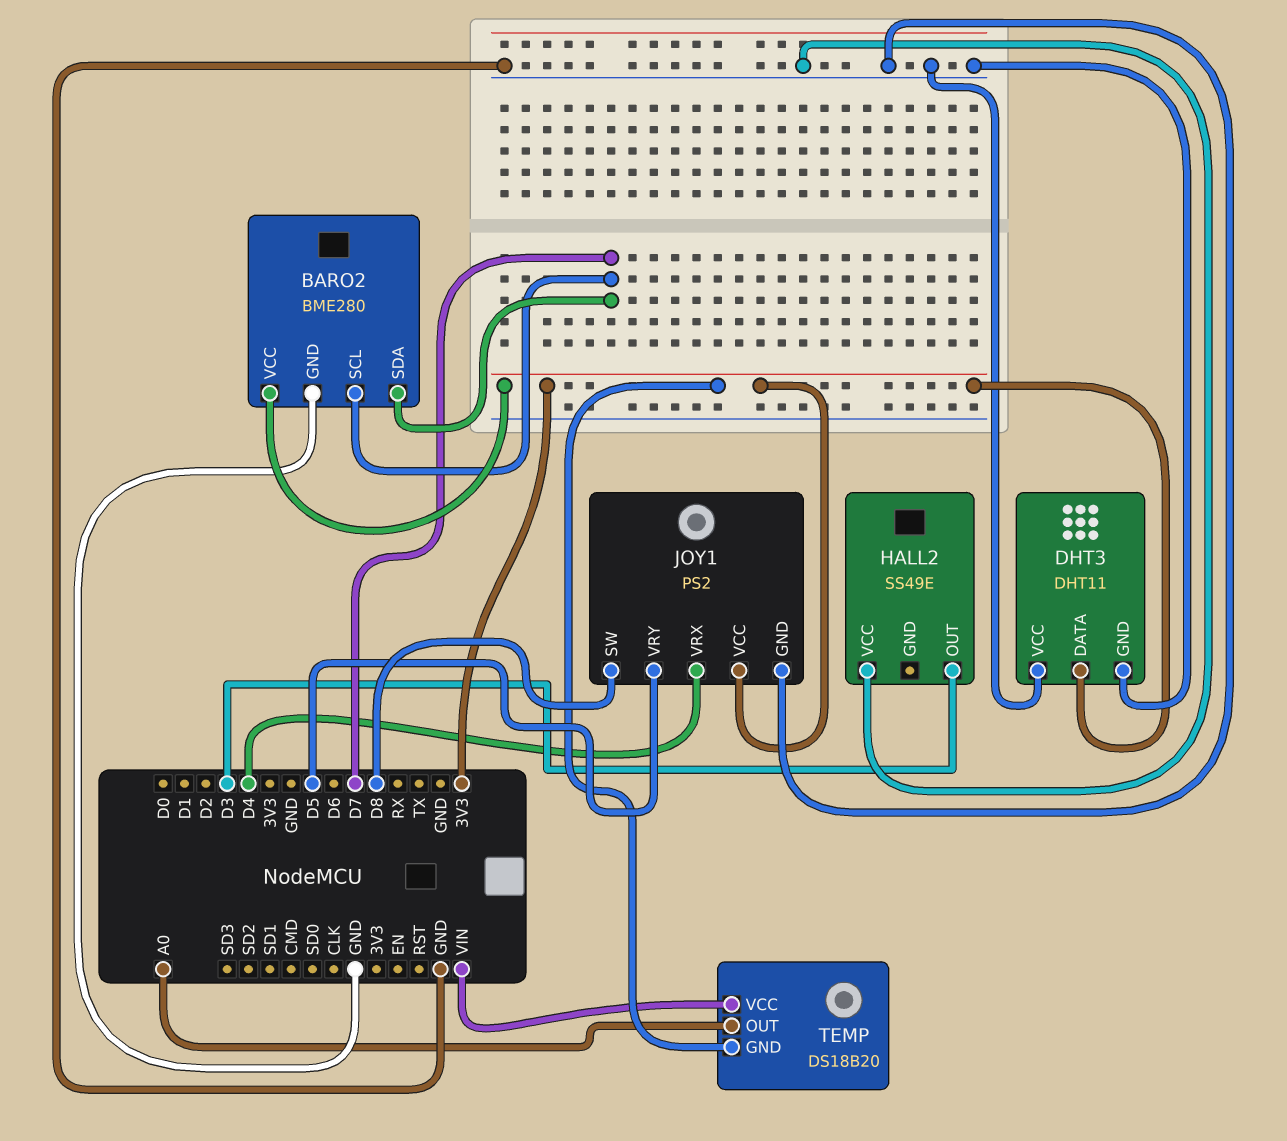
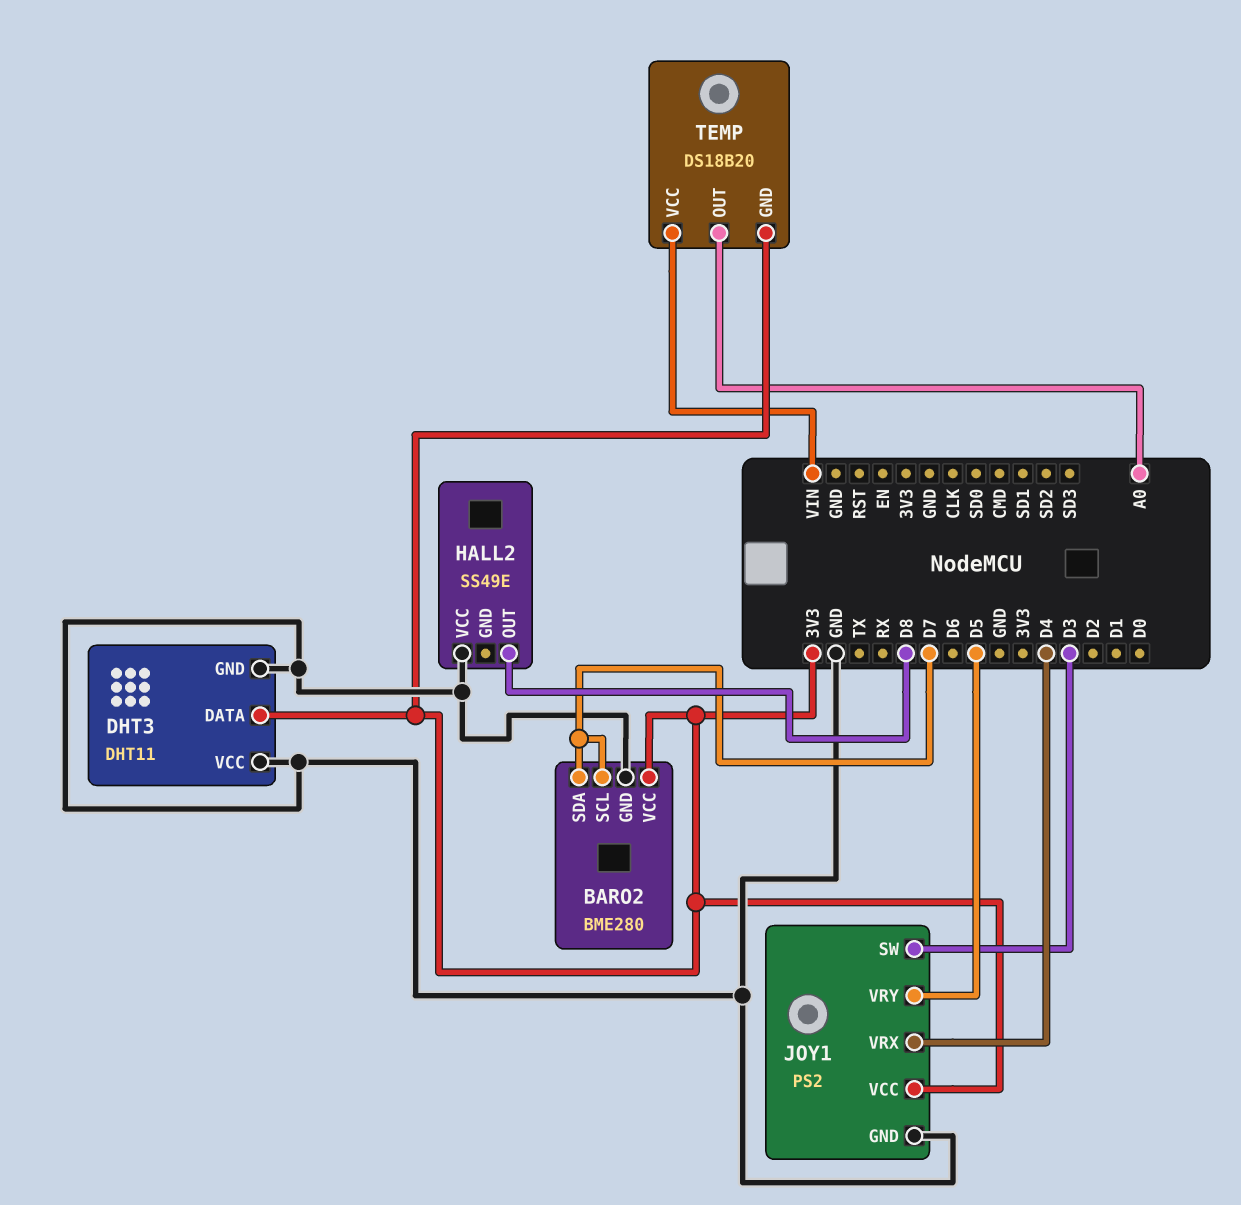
HALL2 pin OUT: D3 -> D8
JOY1 pin SW: D8 -> D3

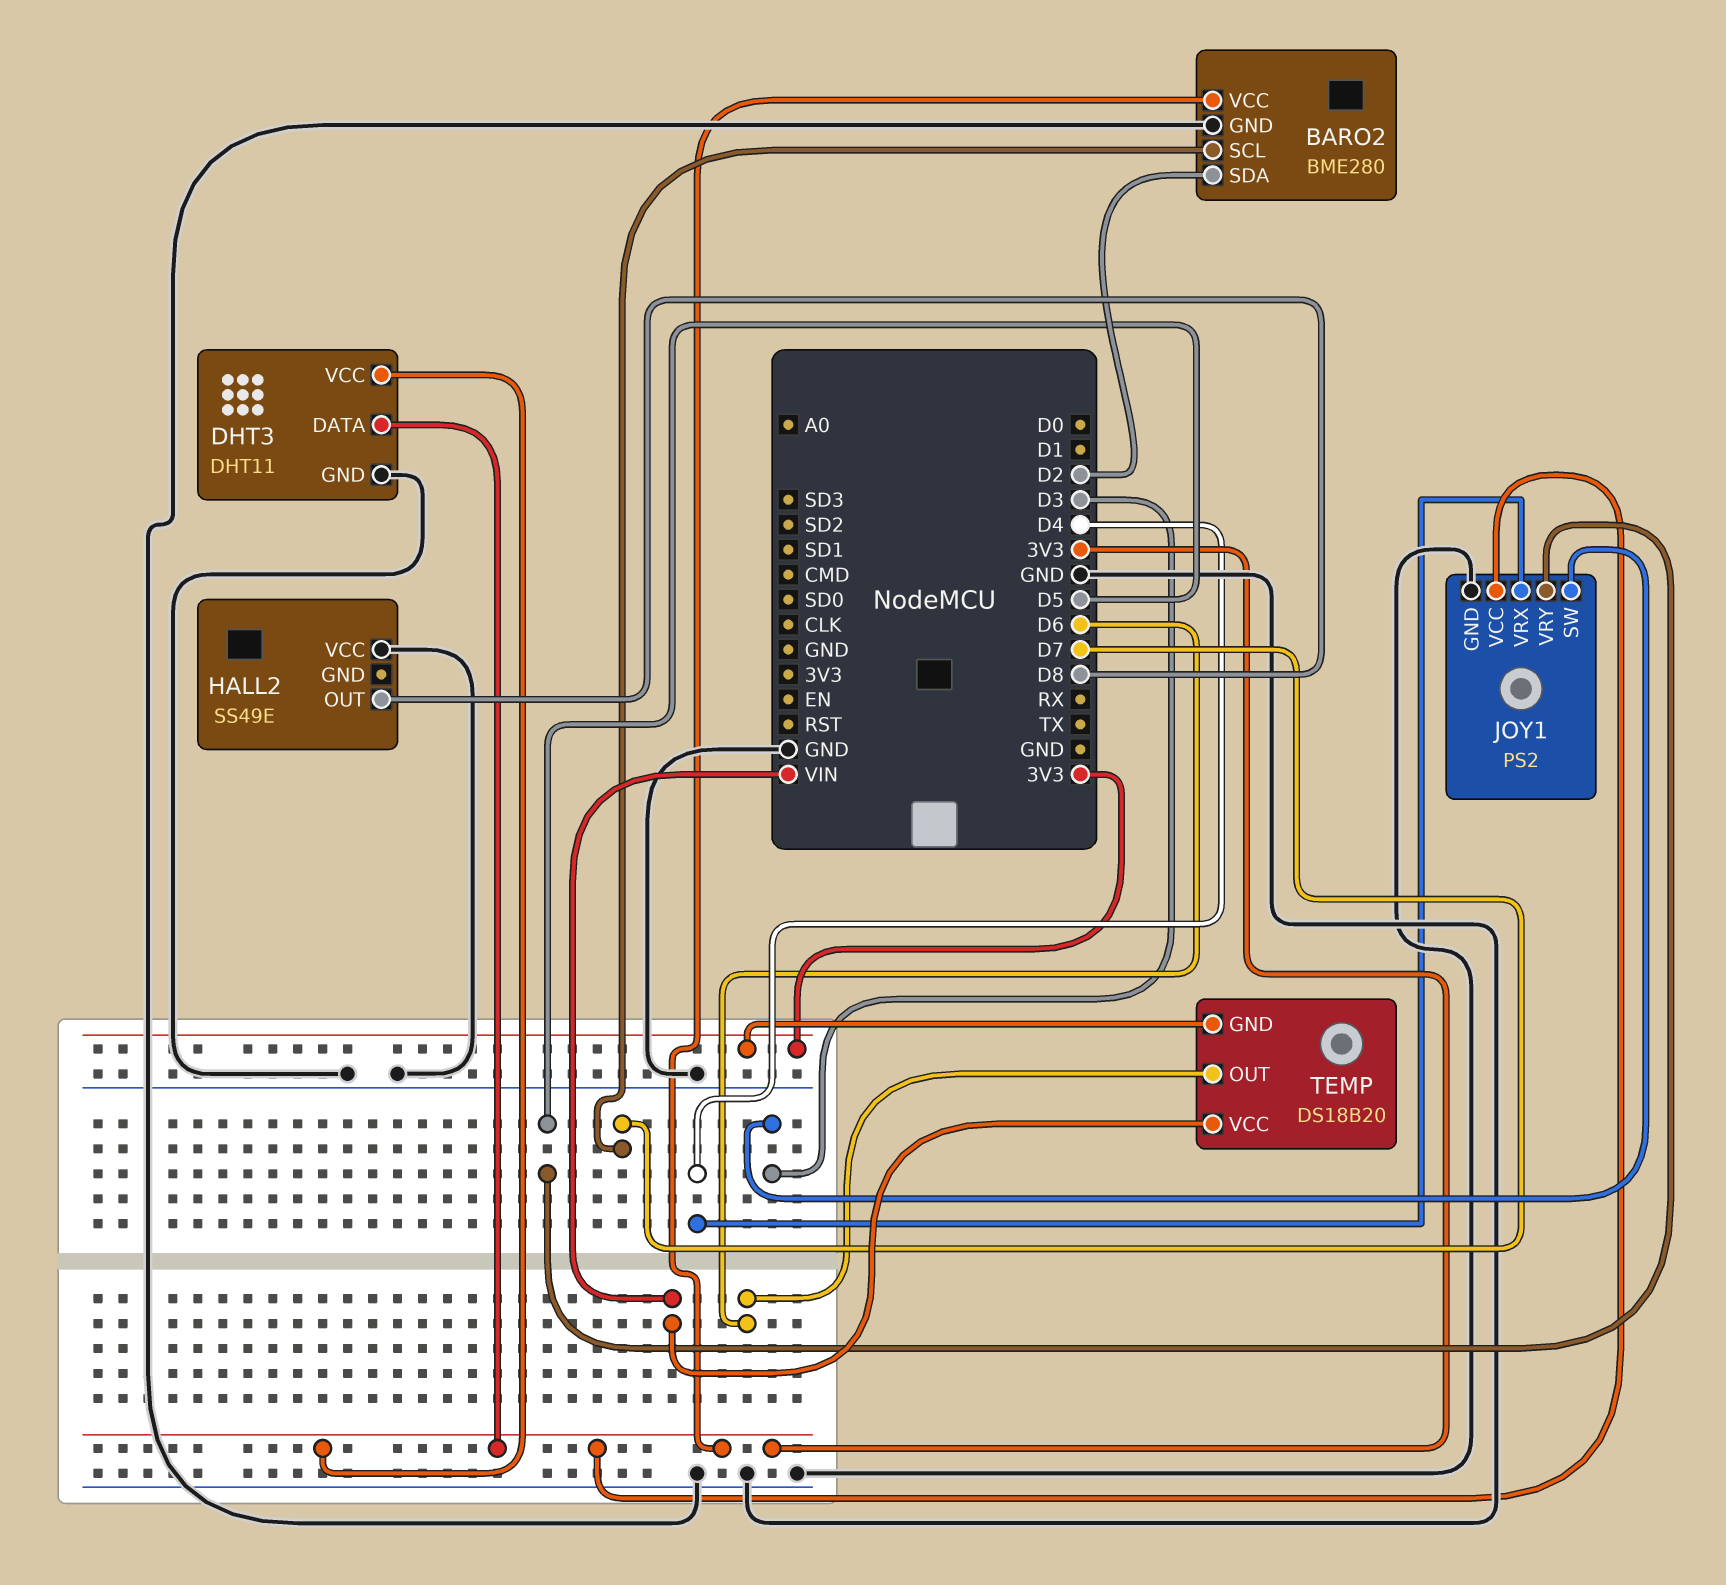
BARO2 pin SDA: D7 -> D2
DHT3 pin VCC: GND -> 3V3
TEMP pin OUT: A0 -> D6

